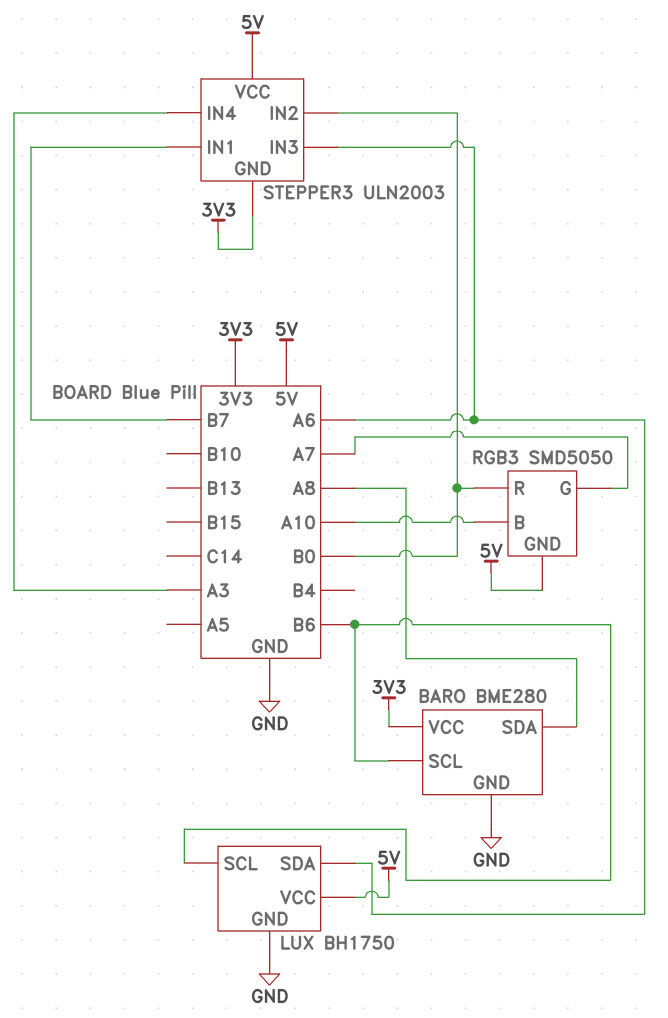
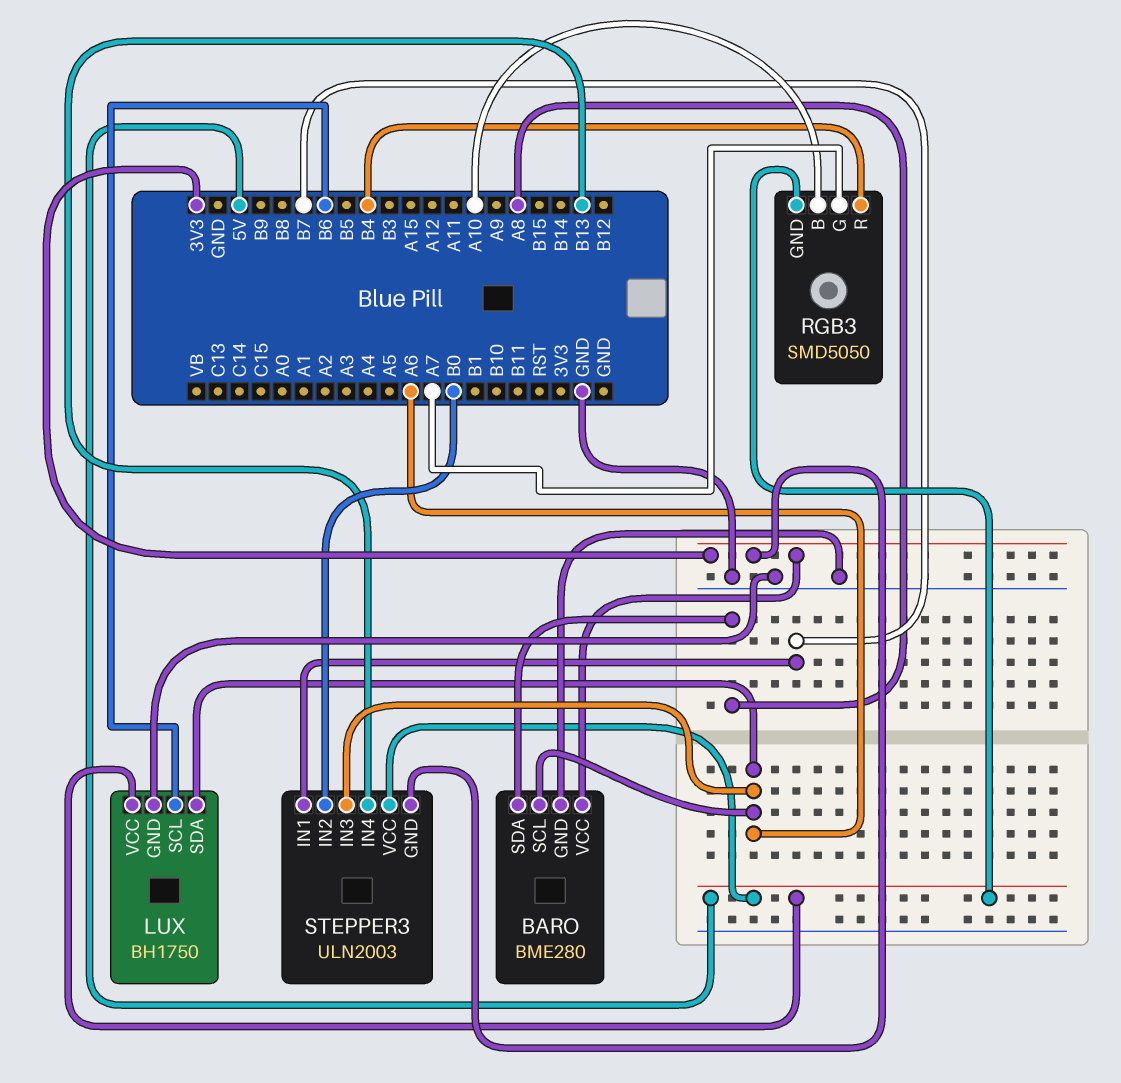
BARO pin SCL: B6 -> A6
RGB3 pin R: B0 -> B4
STEPPER3 pin IN4: A3 -> B13

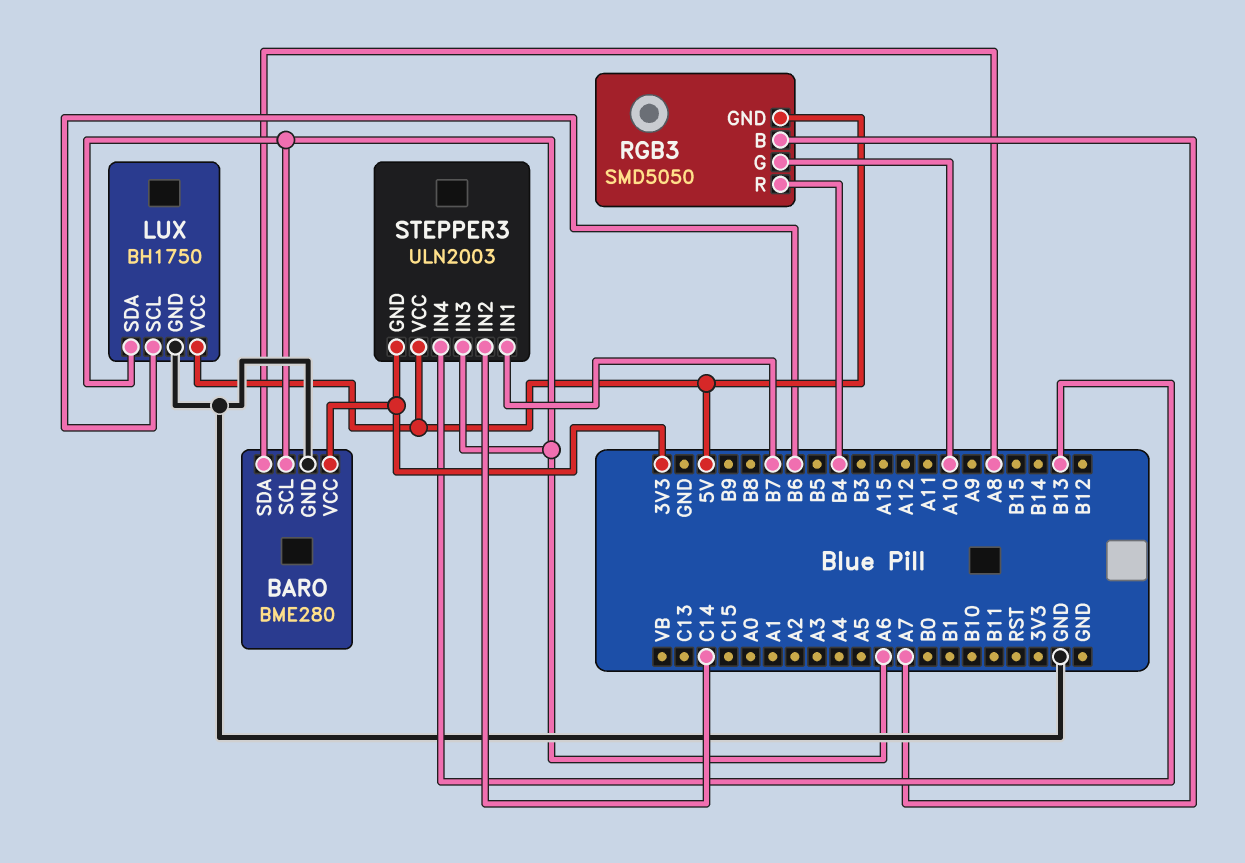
RGB3 pin B: A10 -> A7
RGB3 pin G: A7 -> A10
STEPPER3 pin IN2: B0 -> C14

